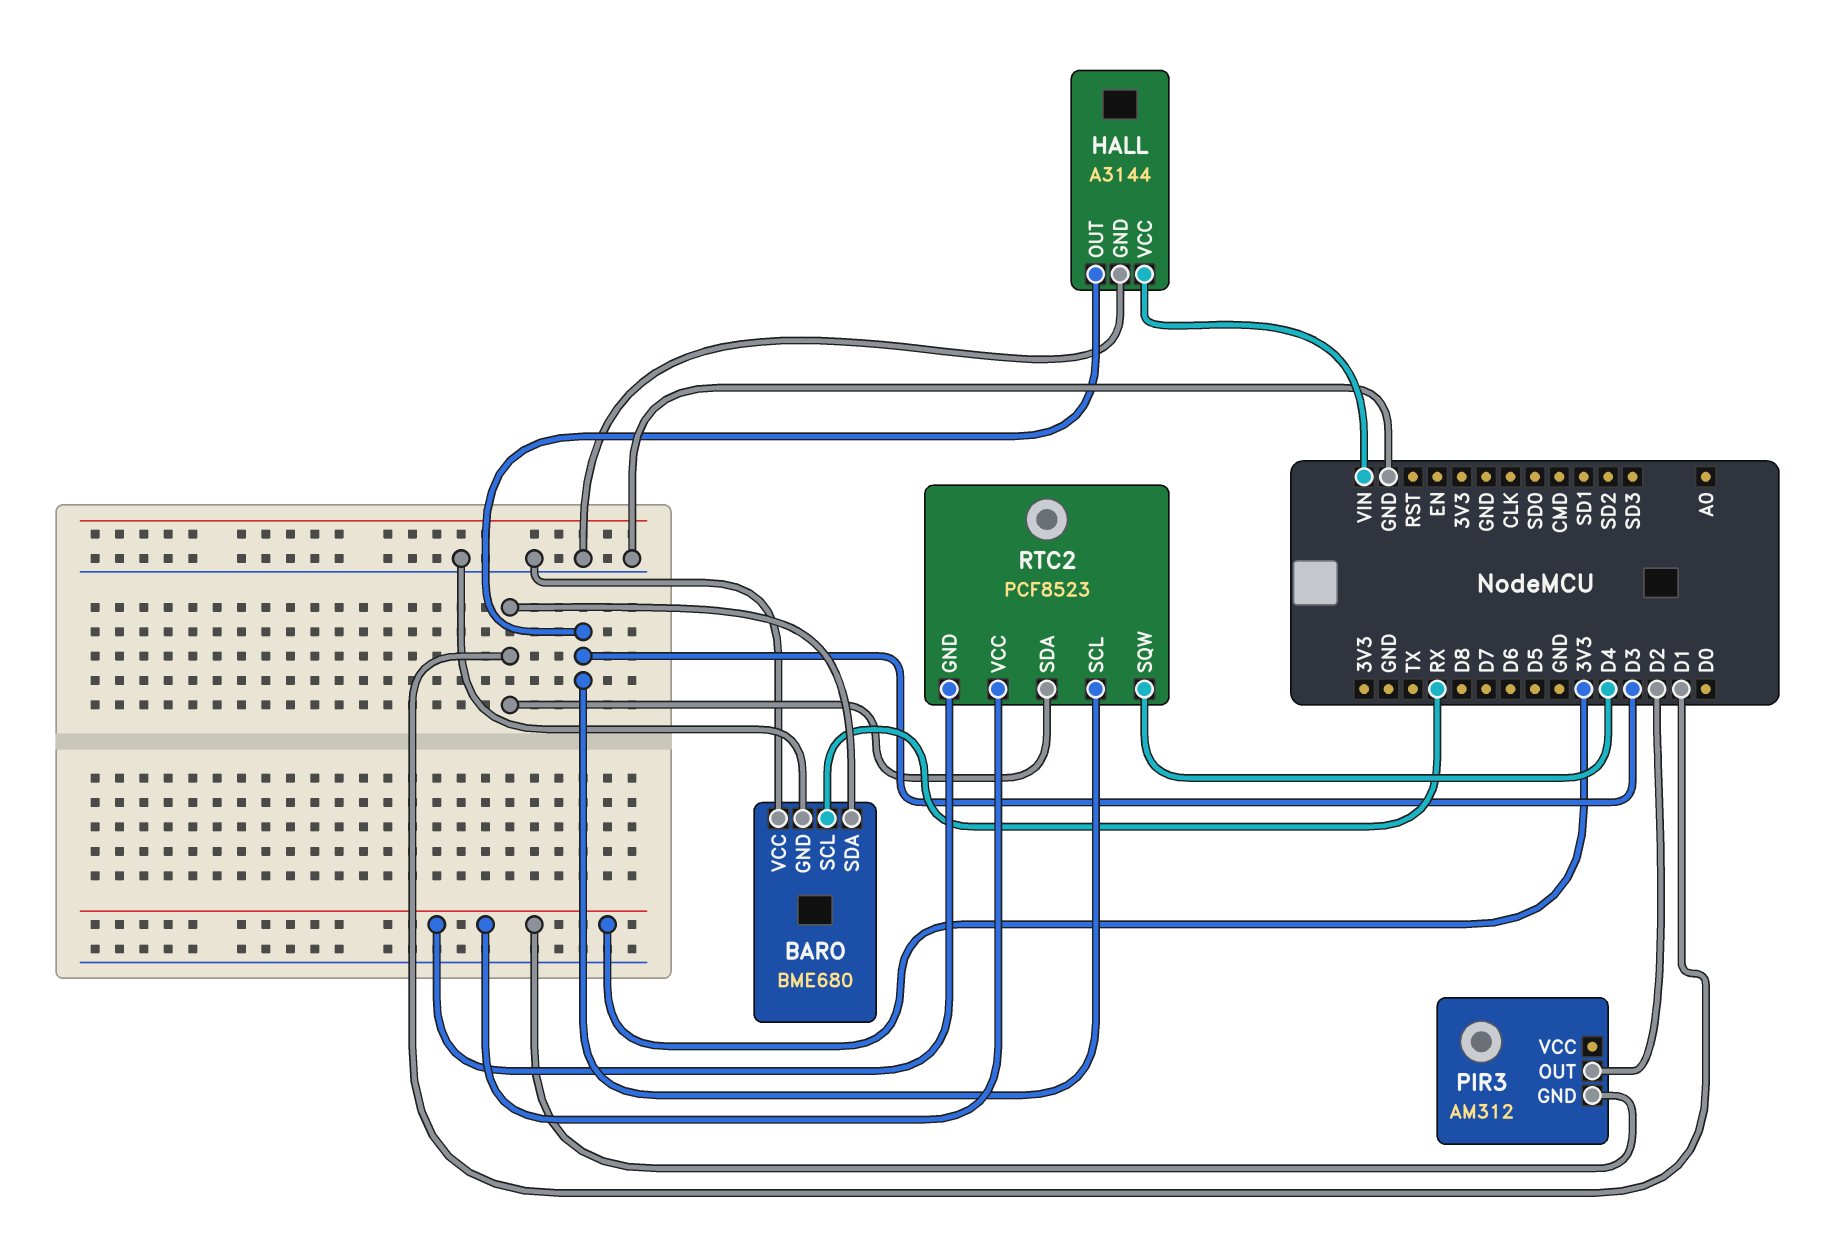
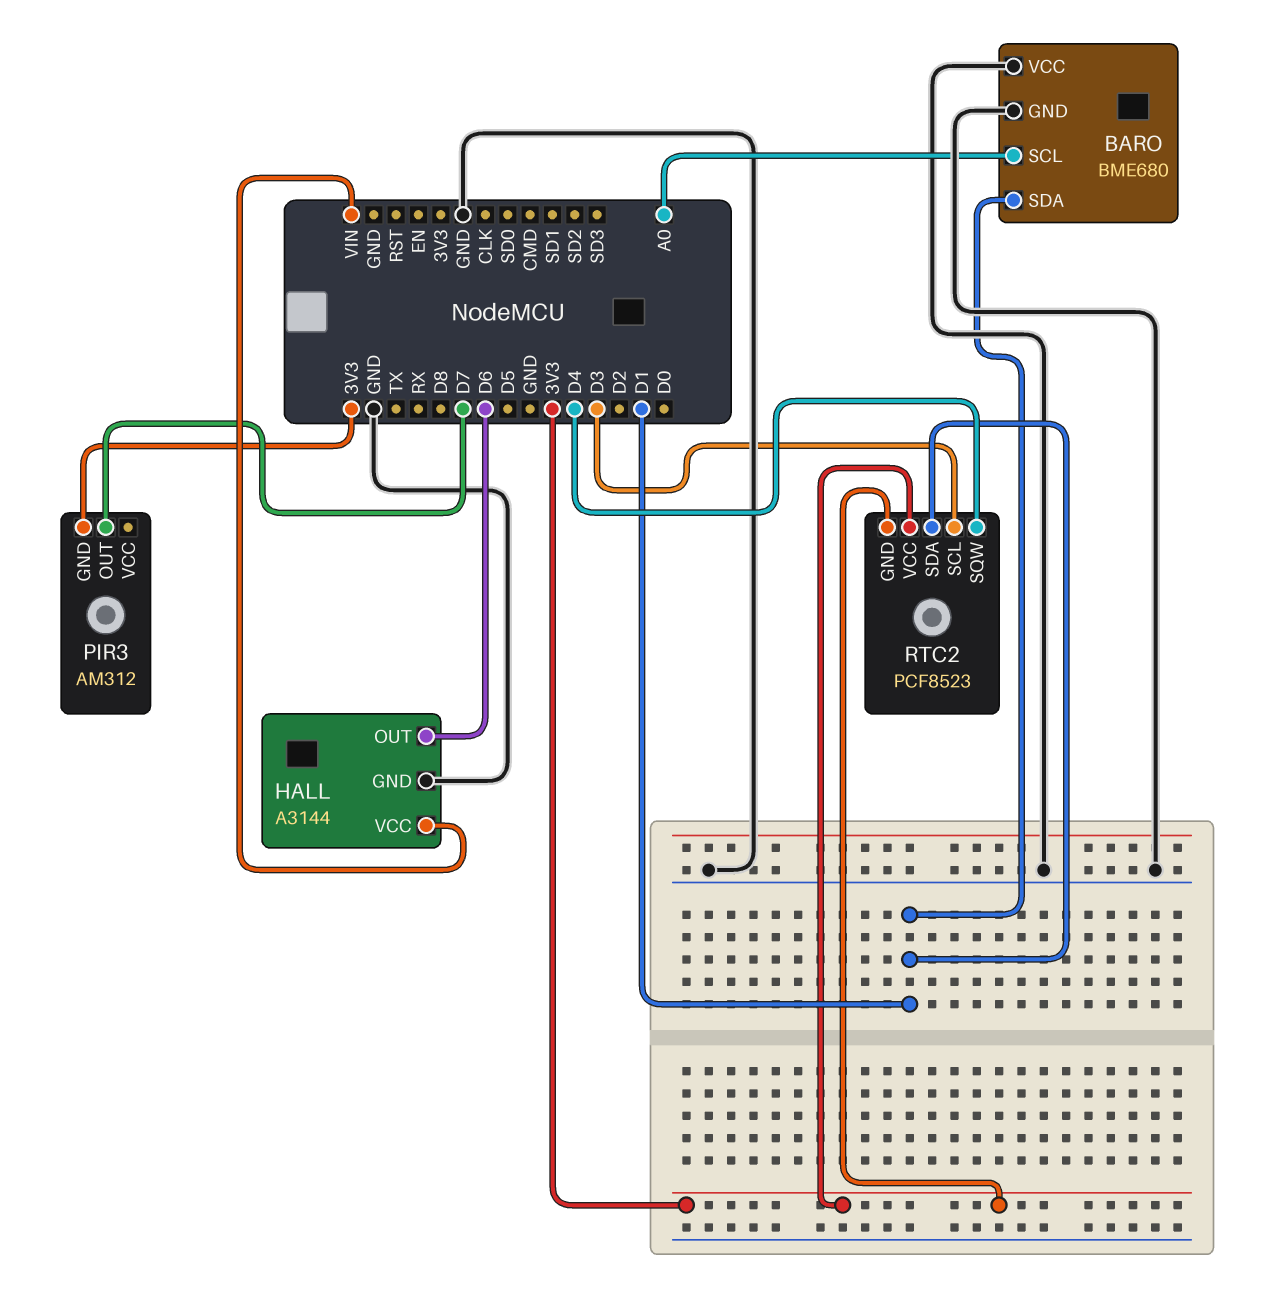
BARO pin SCL: RX -> A0
HALL pin OUT: D3 -> D6
PIR3 pin OUT: D2 -> D7

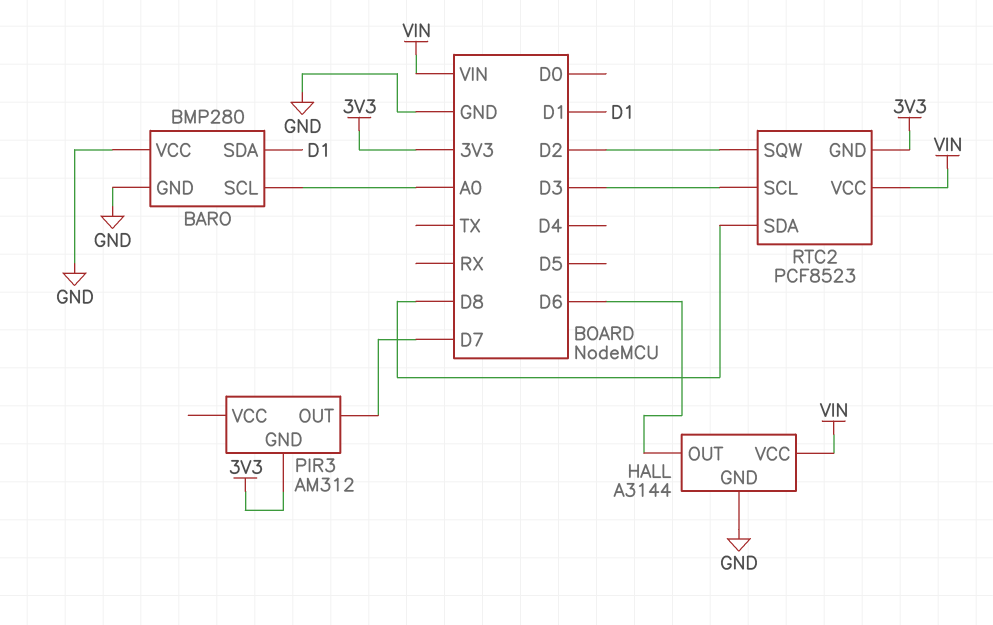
BARO: BME680 -> BMP280
RTC2 pin SDA: D1 -> D8
RTC2 pin SQW: D4 -> D2
RTC2 pin VCC: 3V3 -> VIN

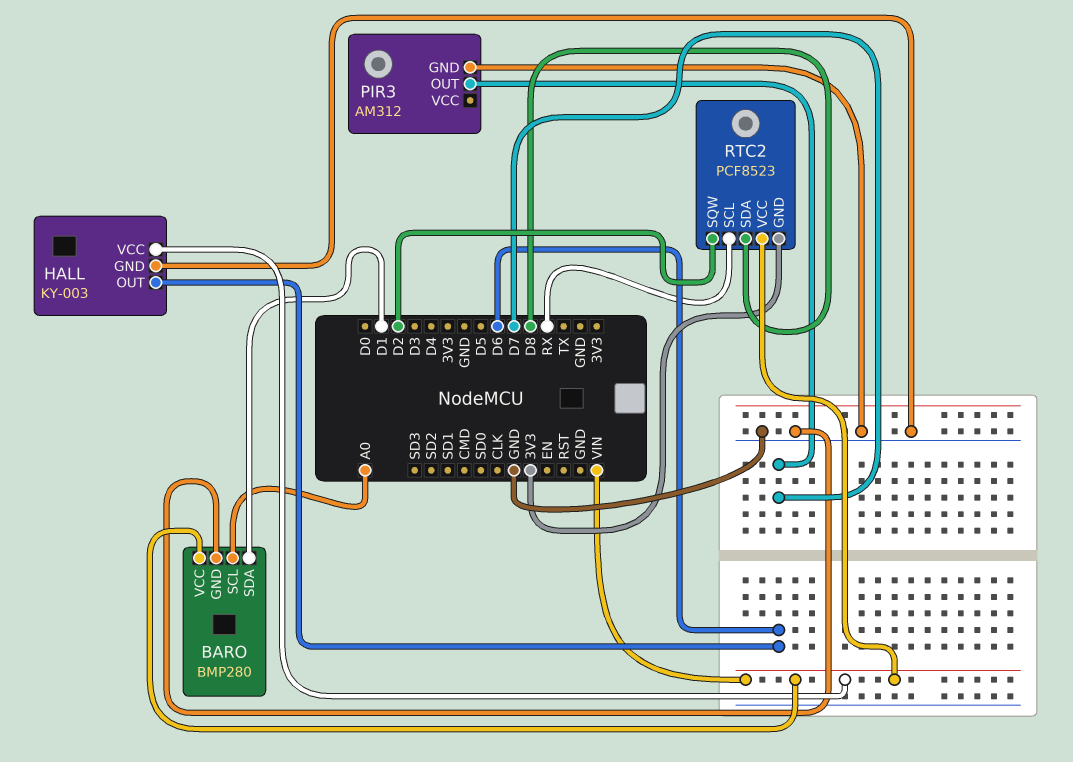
BARO pin VCC: GND -> VIN
HALL: A3144 -> KY-003
PIR3 pin GND: 3V3 -> GND
RTC2 pin SCL: D3 -> RX

